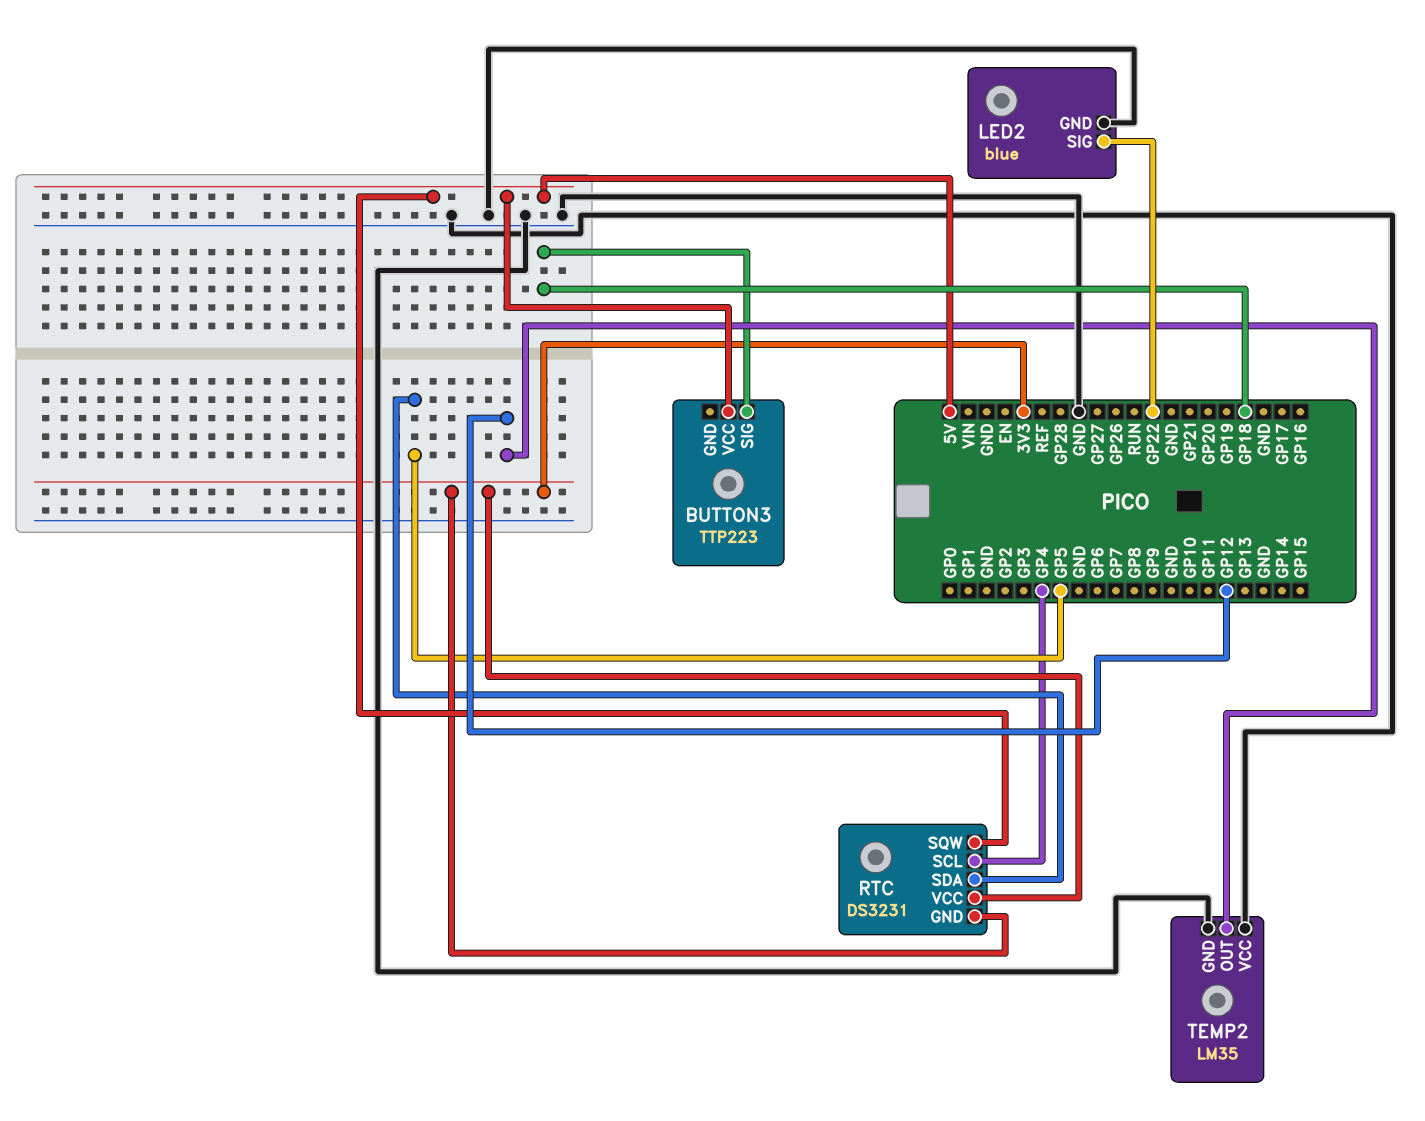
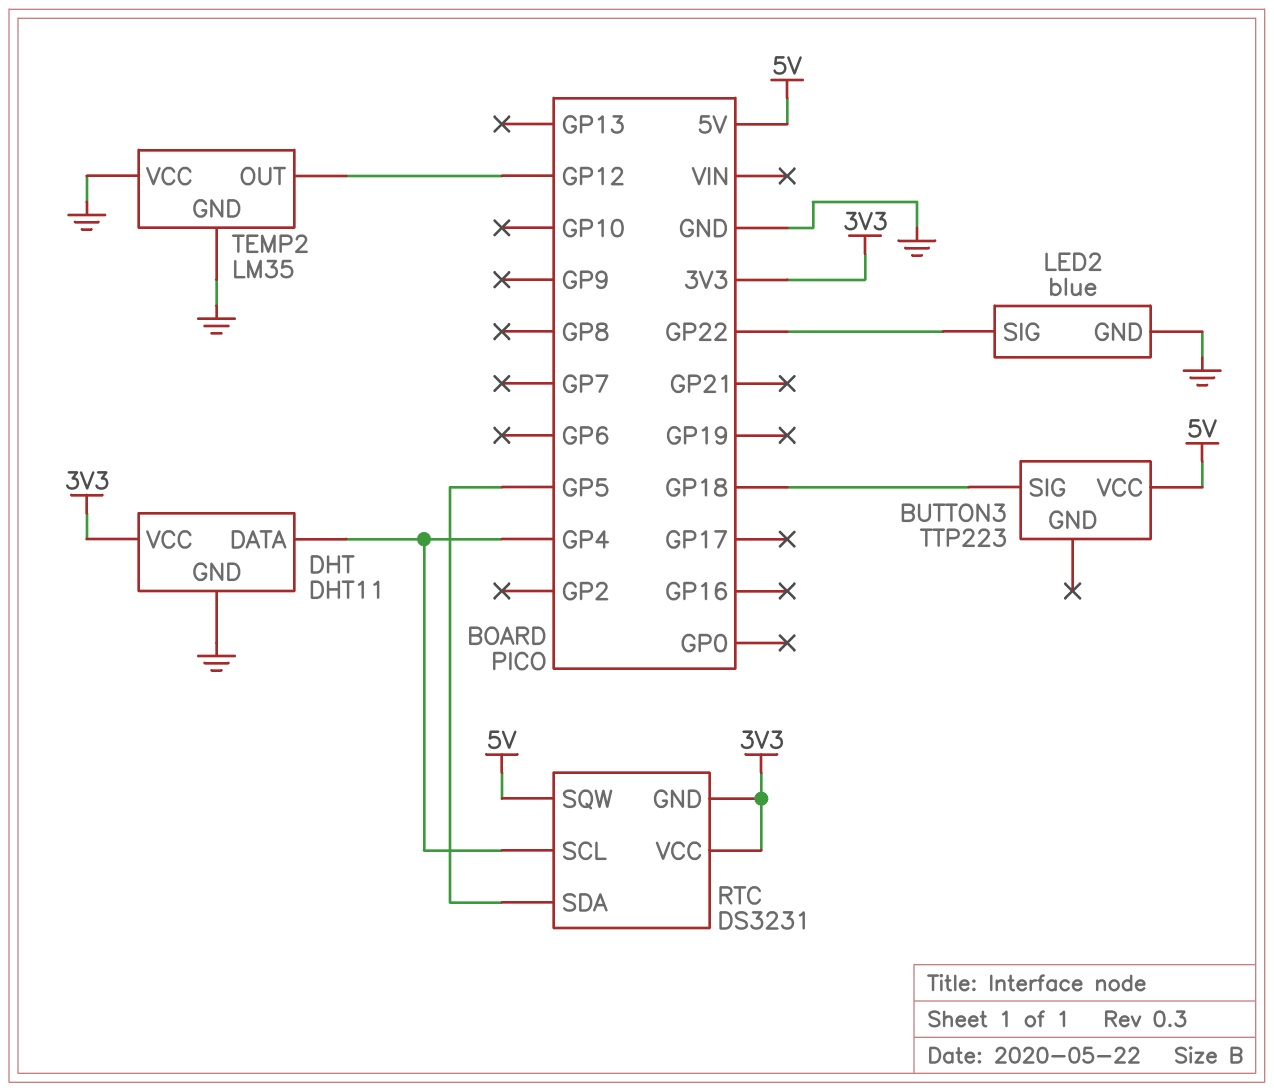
DHT: none -> DHT11
DHT pin DATA: none -> GP4
DHT pin GND: none -> GND
DHT pin VCC: none -> 3V3

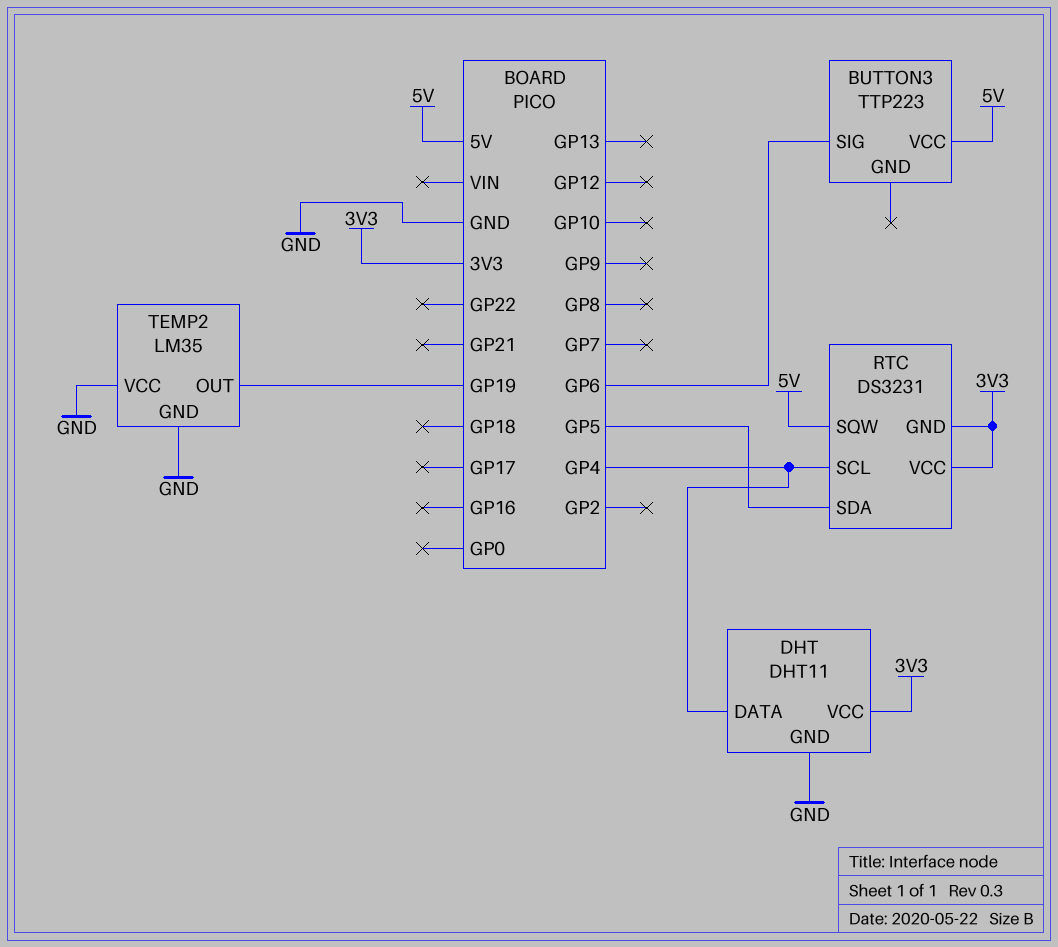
BUTTON3 pin SIG: GP18 -> GP6
LED2: blue -> none
LED2 pin GND: GND -> none
LED2 pin SIG: GP22 -> none
TEMP2 pin OUT: GP12 -> GP19

